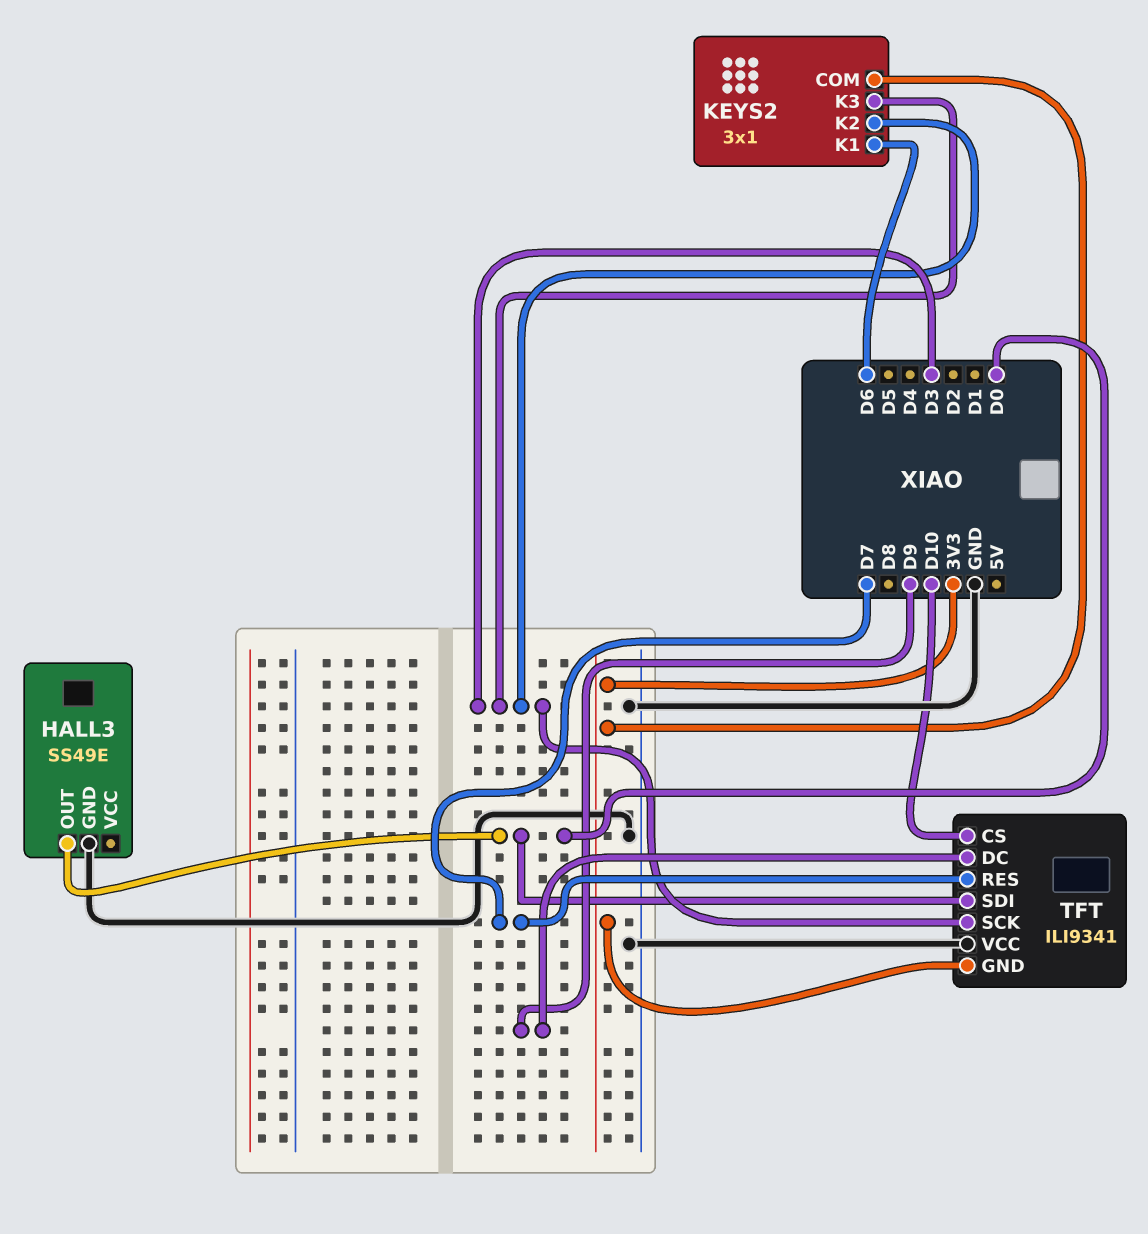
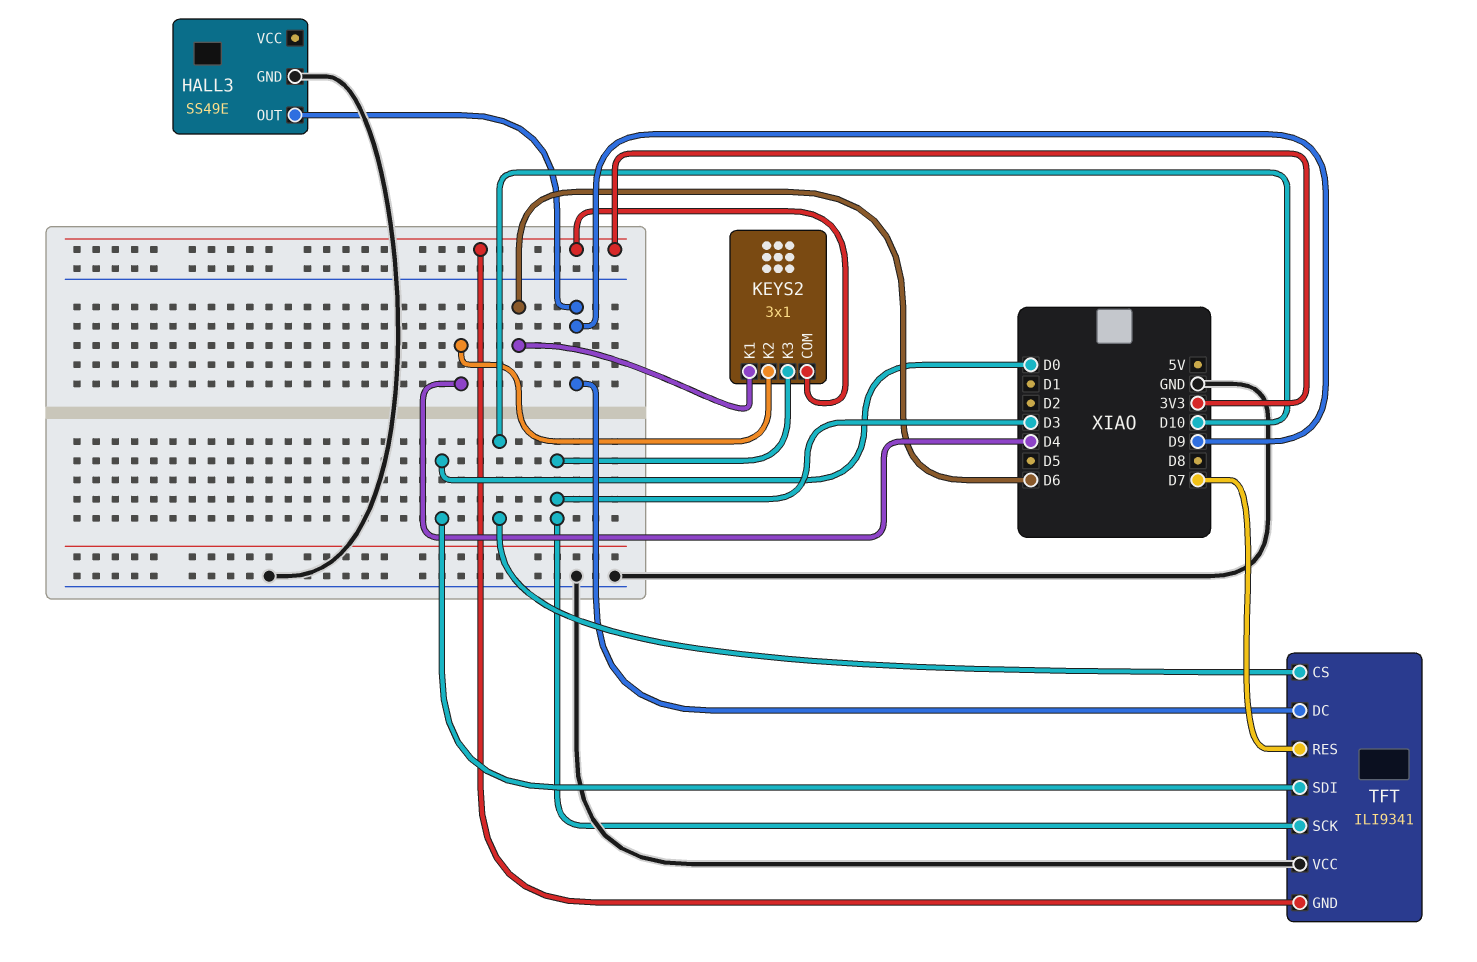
HALL3 pin OUT: D0 -> D9
KEYS2 pin K2: D3 -> D4

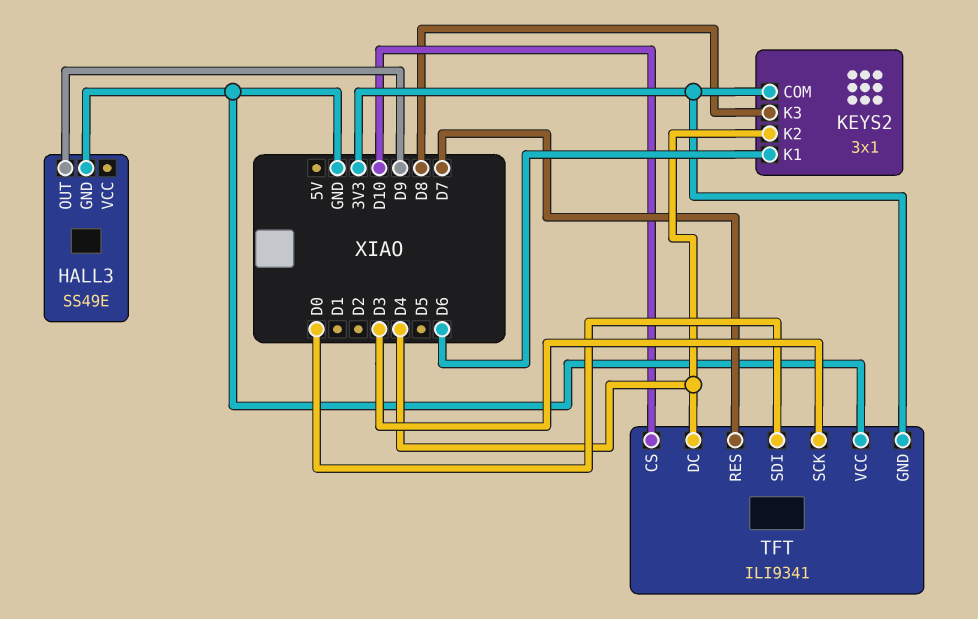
KEYS2 pin K3: D3 -> D8
TFT pin DC: D9 -> D4

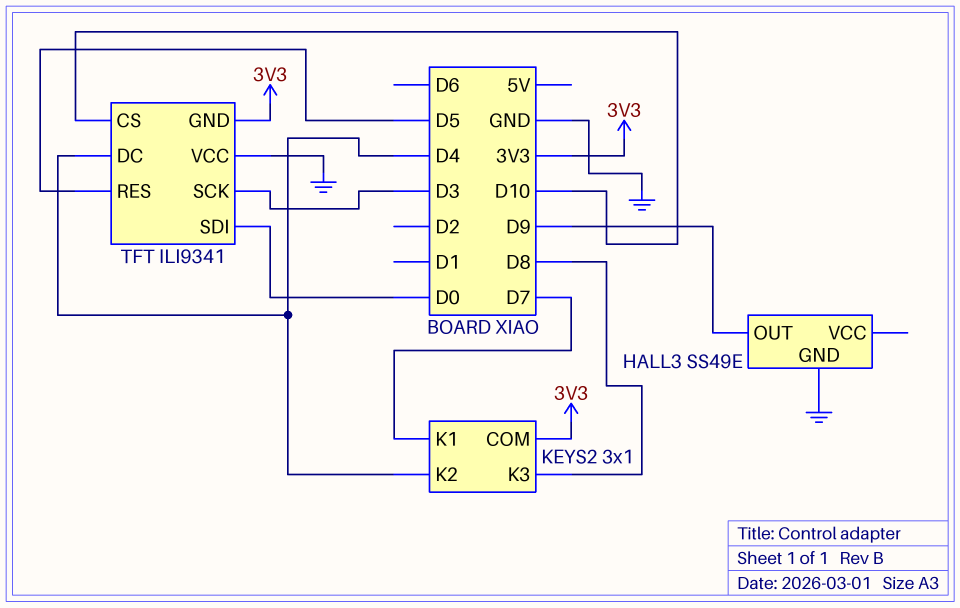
KEYS2 pin K1: D6 -> D7
TFT pin RES: D7 -> D5

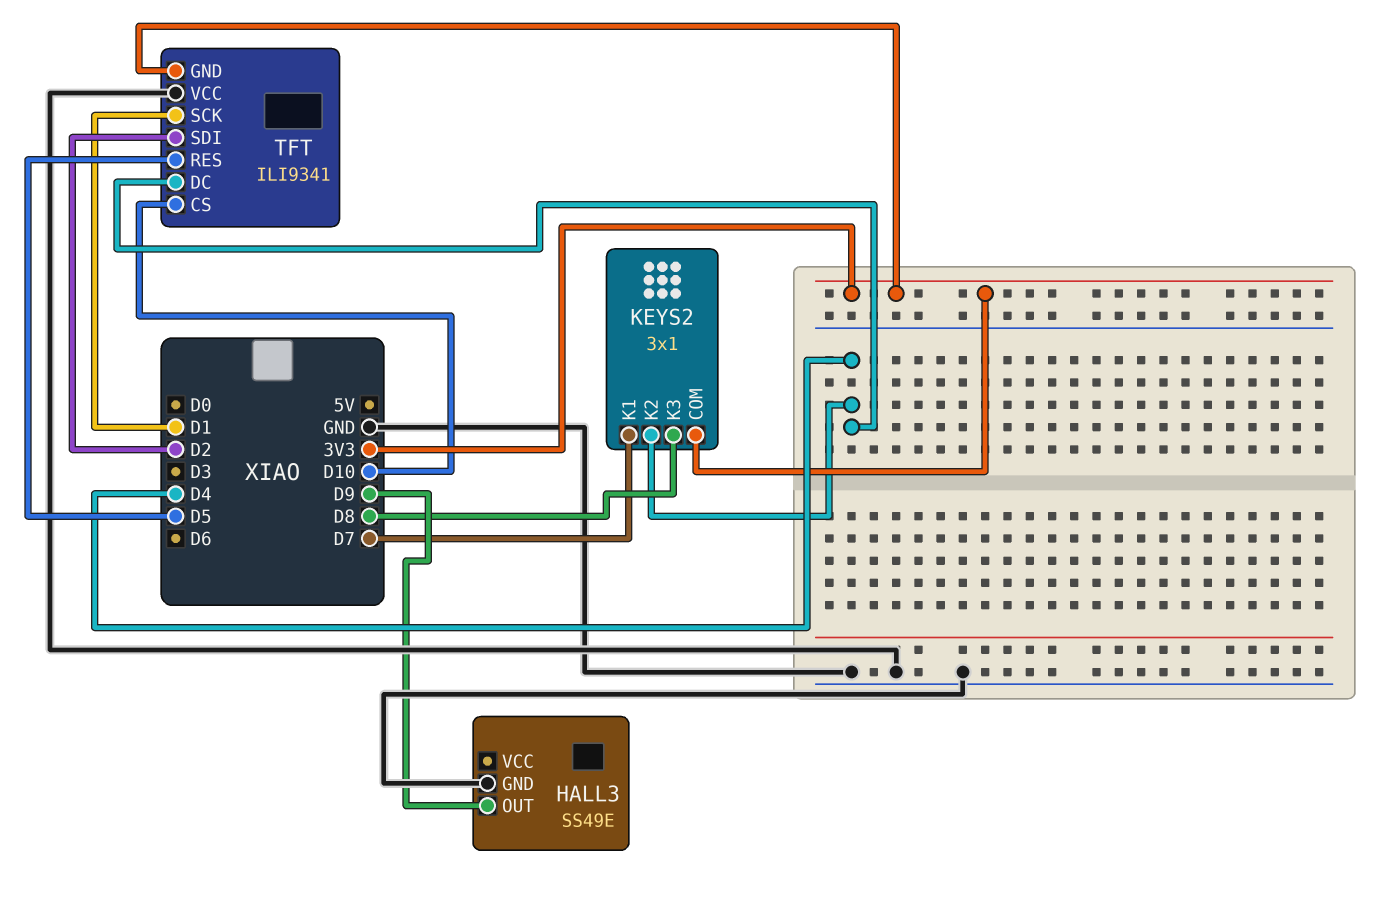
TFT pin SCK: D3 -> D1
TFT pin SDI: D0 -> D2

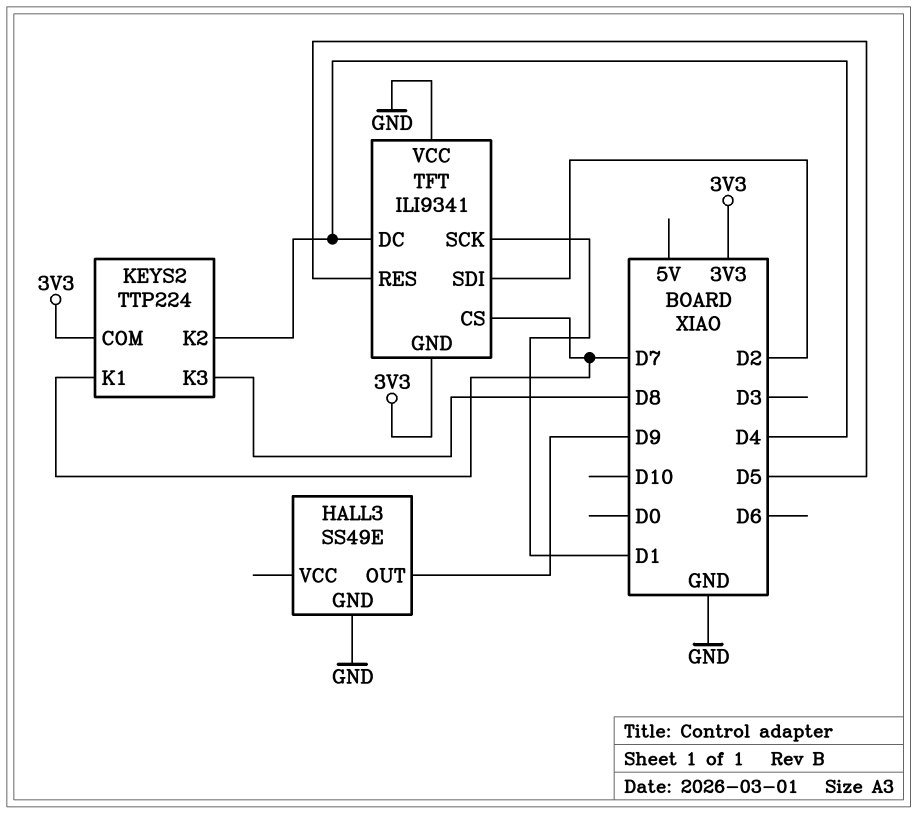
KEYS2: 3x1 -> TTP224
TFT pin CS: D10 -> D7

